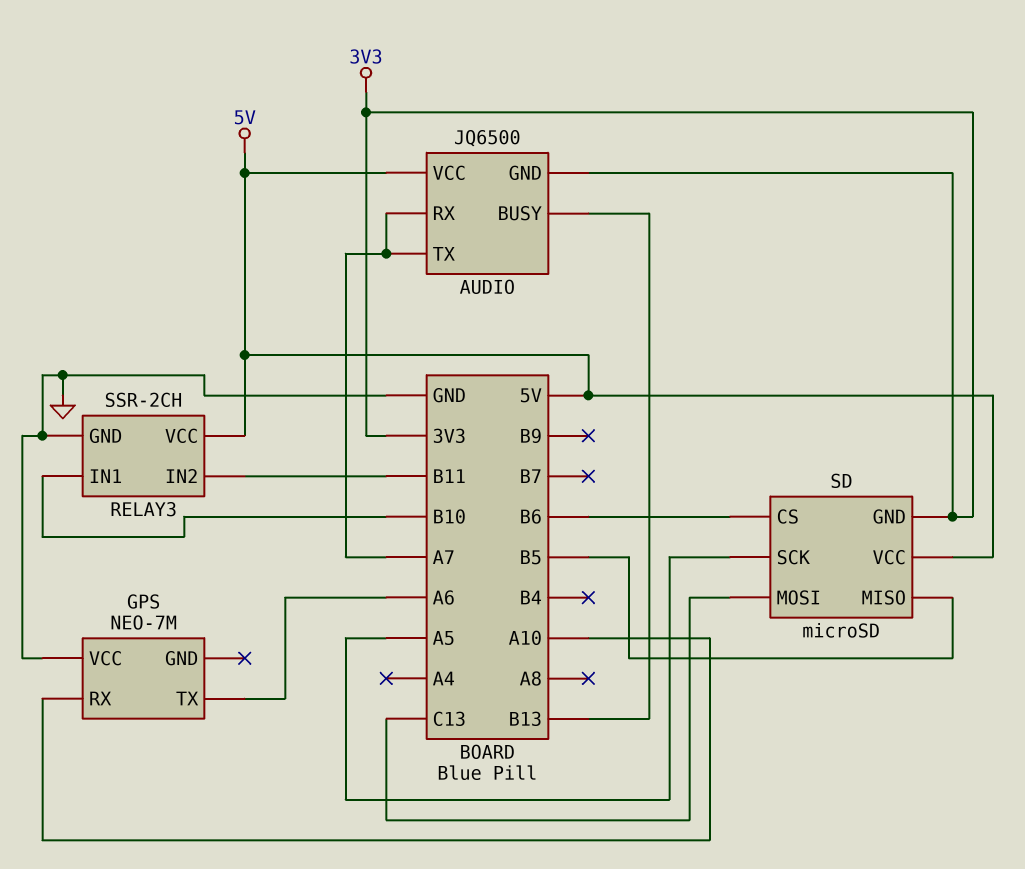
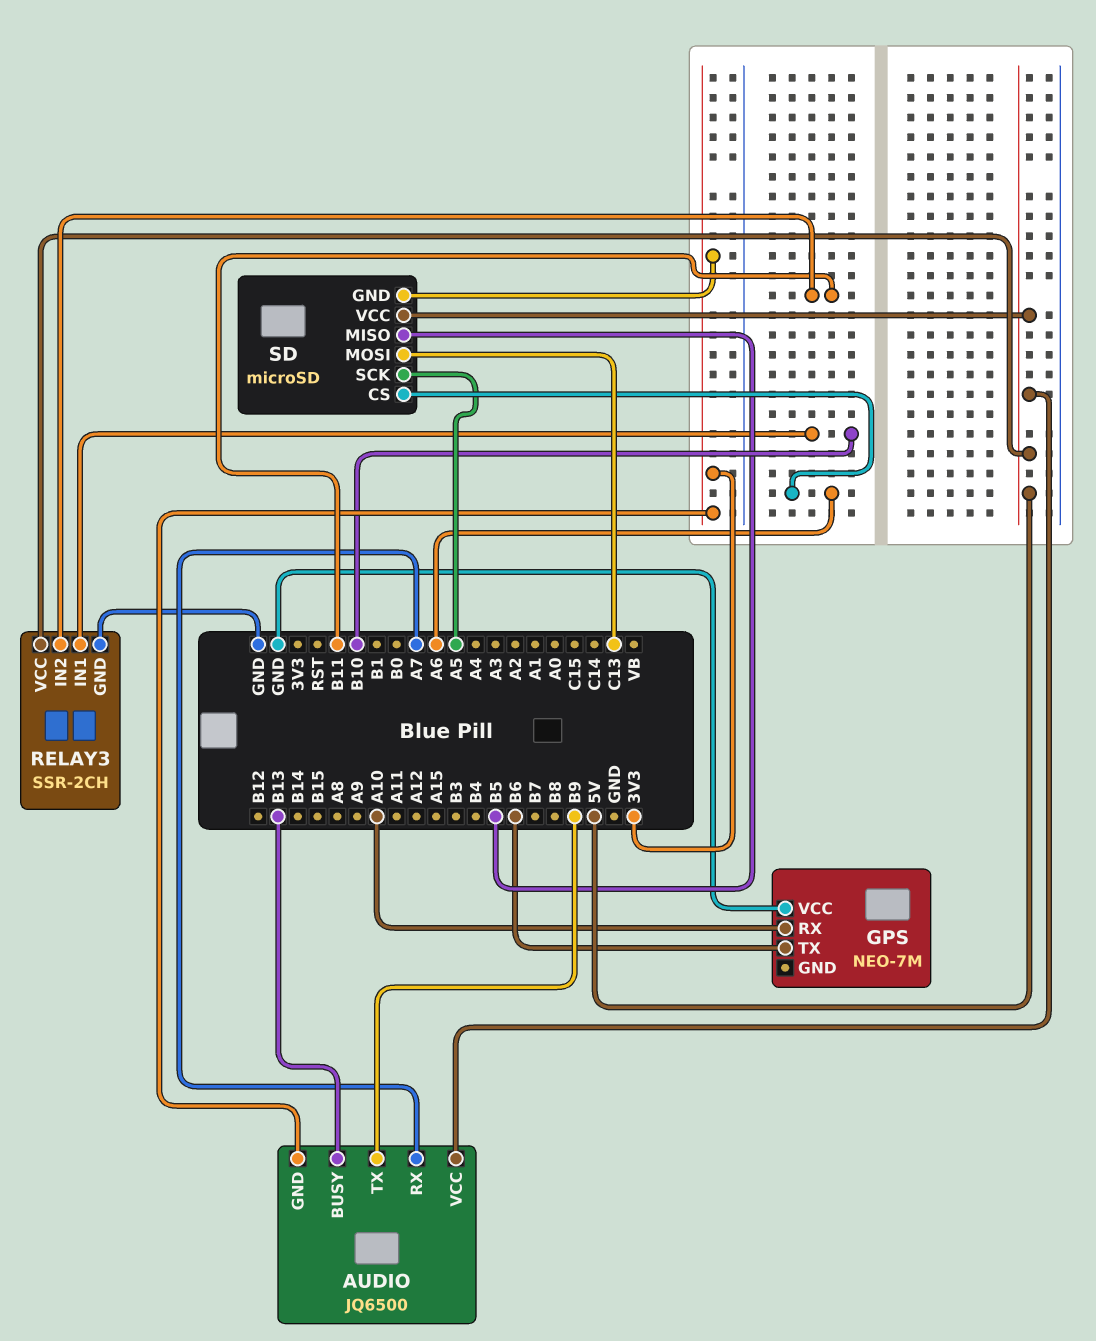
AUDIO pin TX: A7 -> B9
GPS pin TX: A6 -> B6
SD pin CS: B6 -> A6

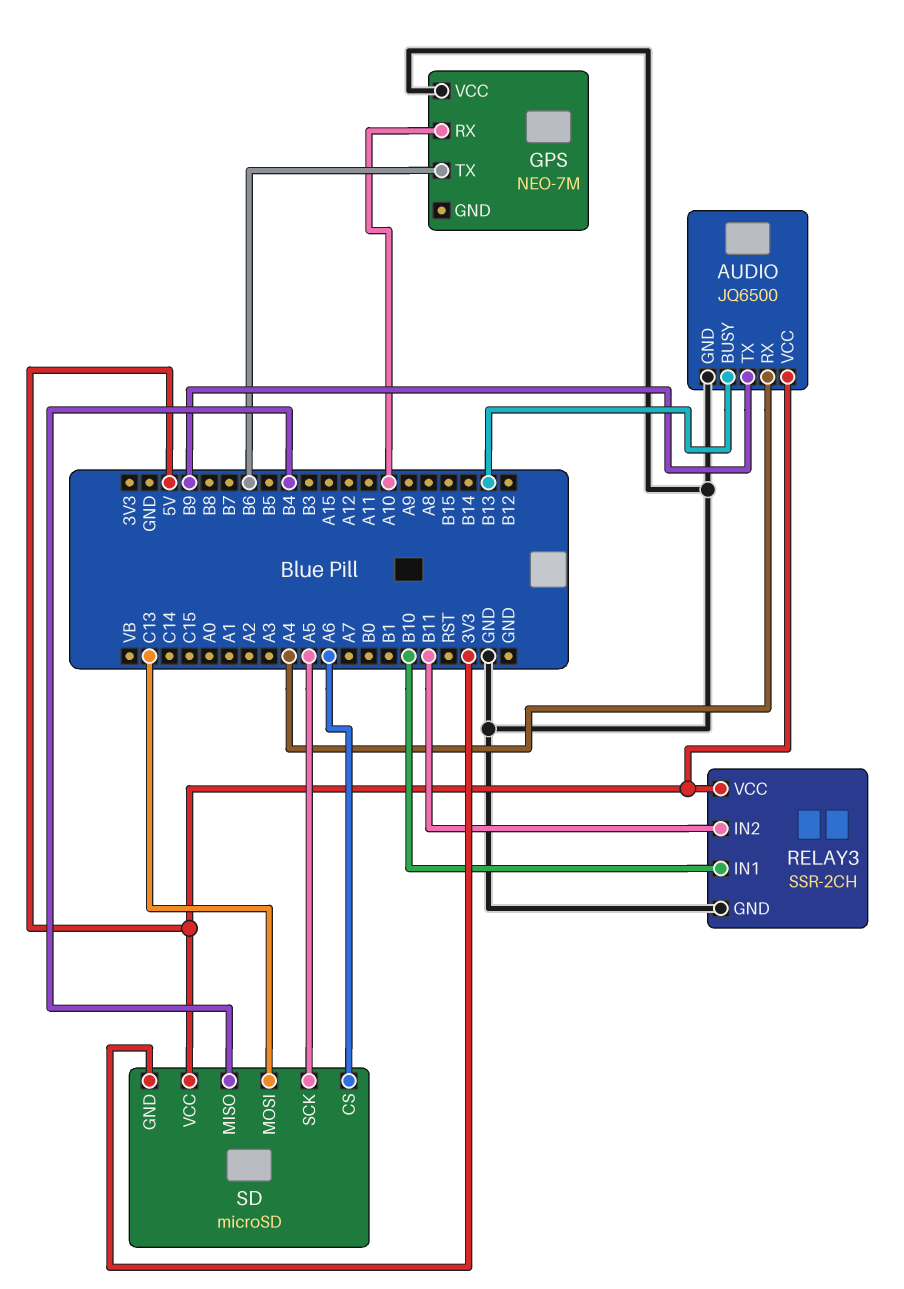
AUDIO pin GND: 3V3 -> GND
AUDIO pin RX: A7 -> A4
SD pin MISO: B5 -> B4

